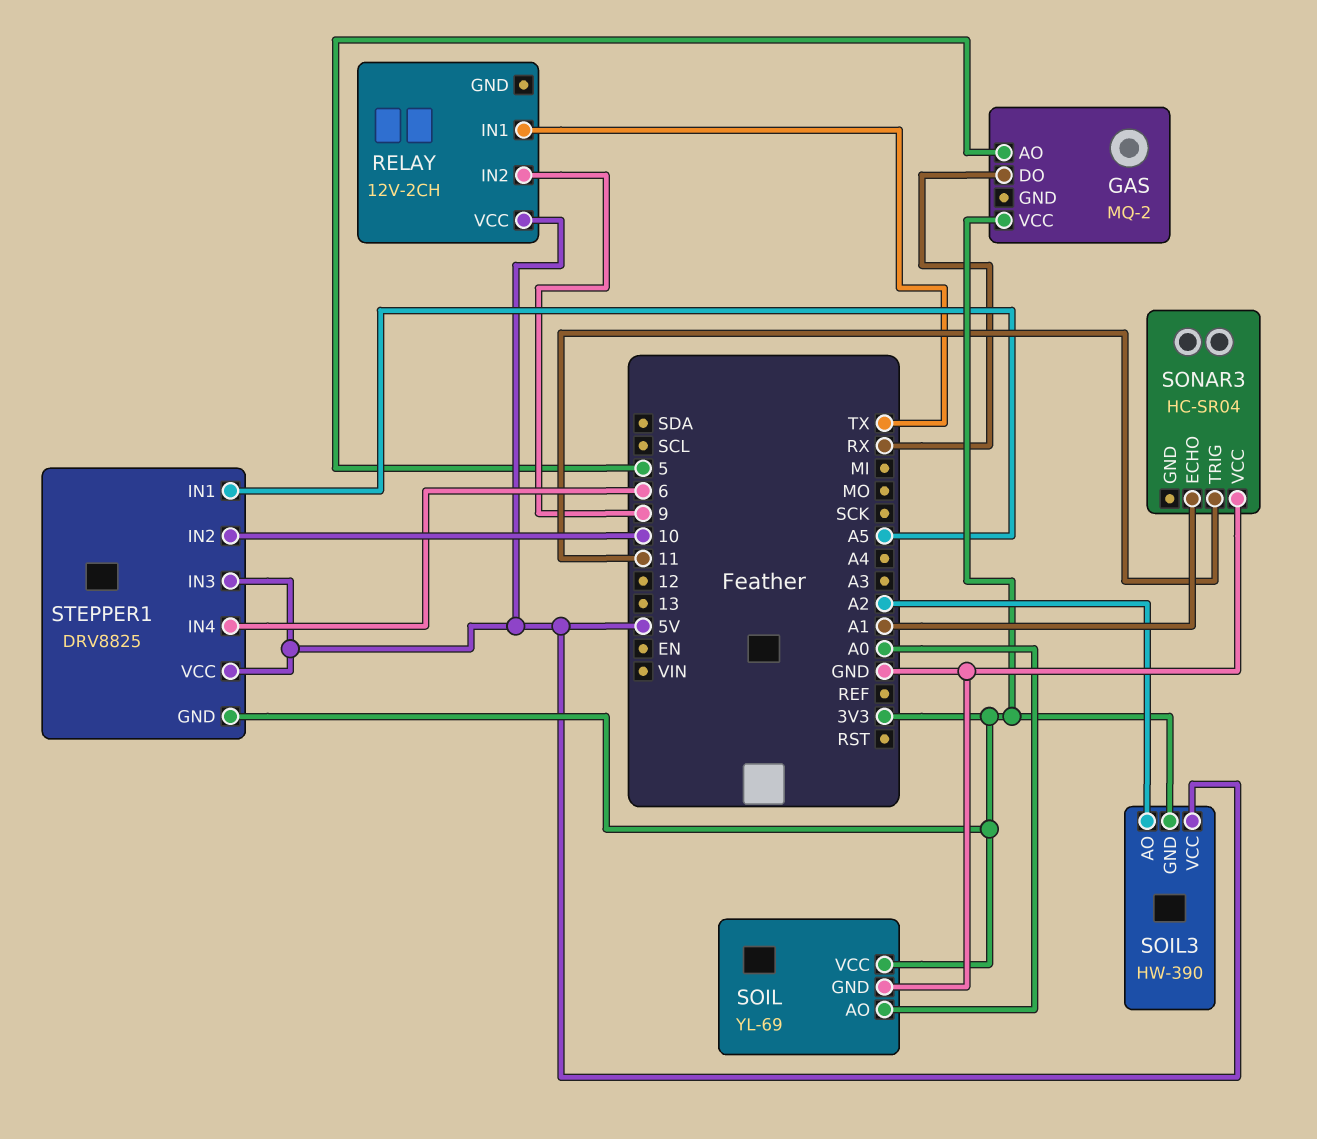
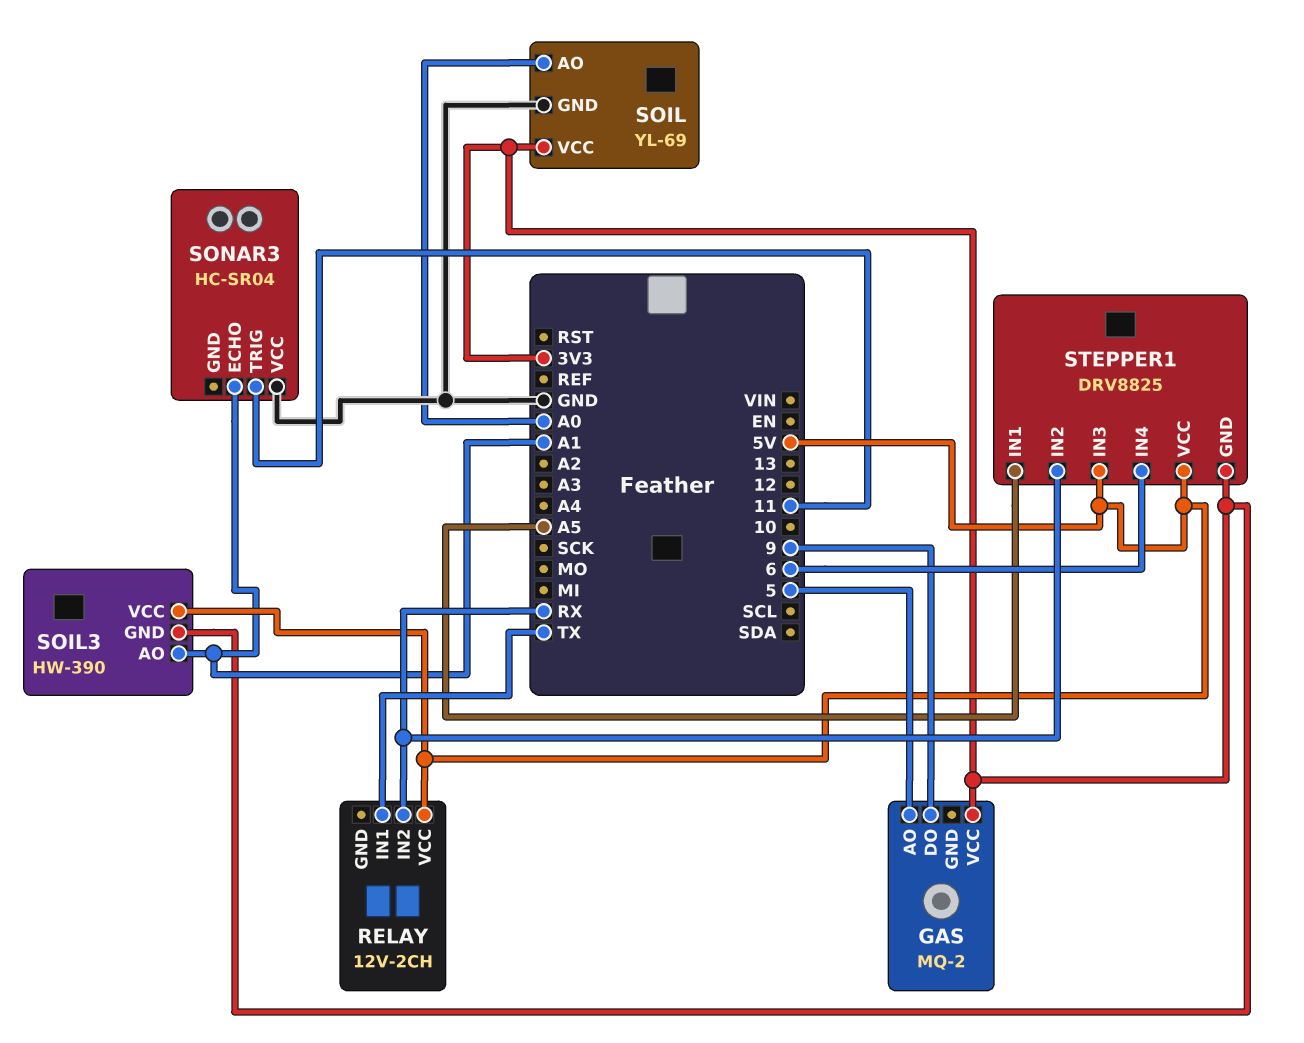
GAS pin DO: RX -> 9
RELAY pin IN2: 9 -> RX
SOIL3 pin AO: A2 -> A1
STEPPER1 pin IN2: 10 -> RX

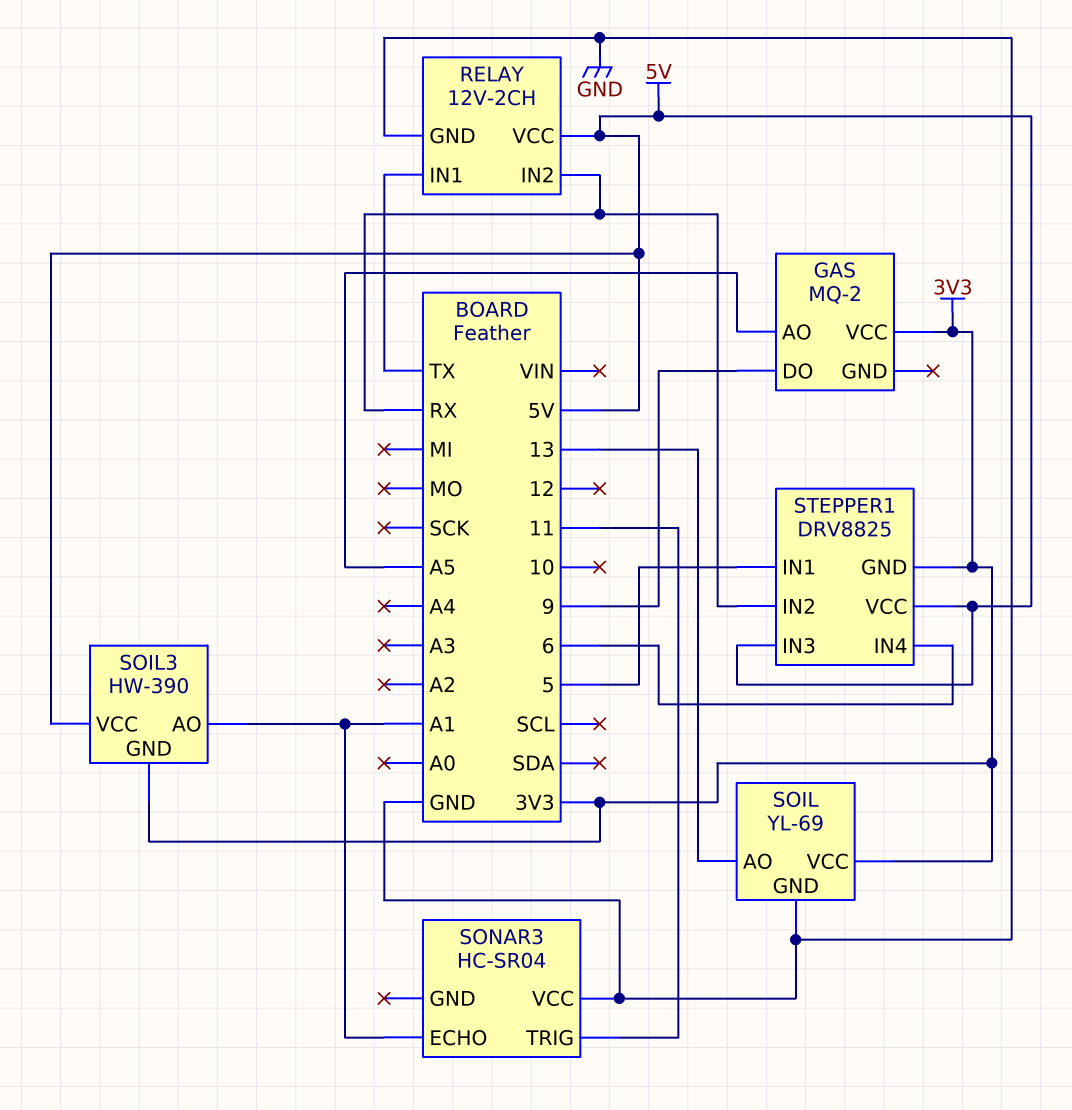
GAS pin AO: 5 -> A5
RELAY pin GND: none -> GND
SOIL pin AO: A0 -> 13
STEPPER1 pin IN1: A5 -> 5

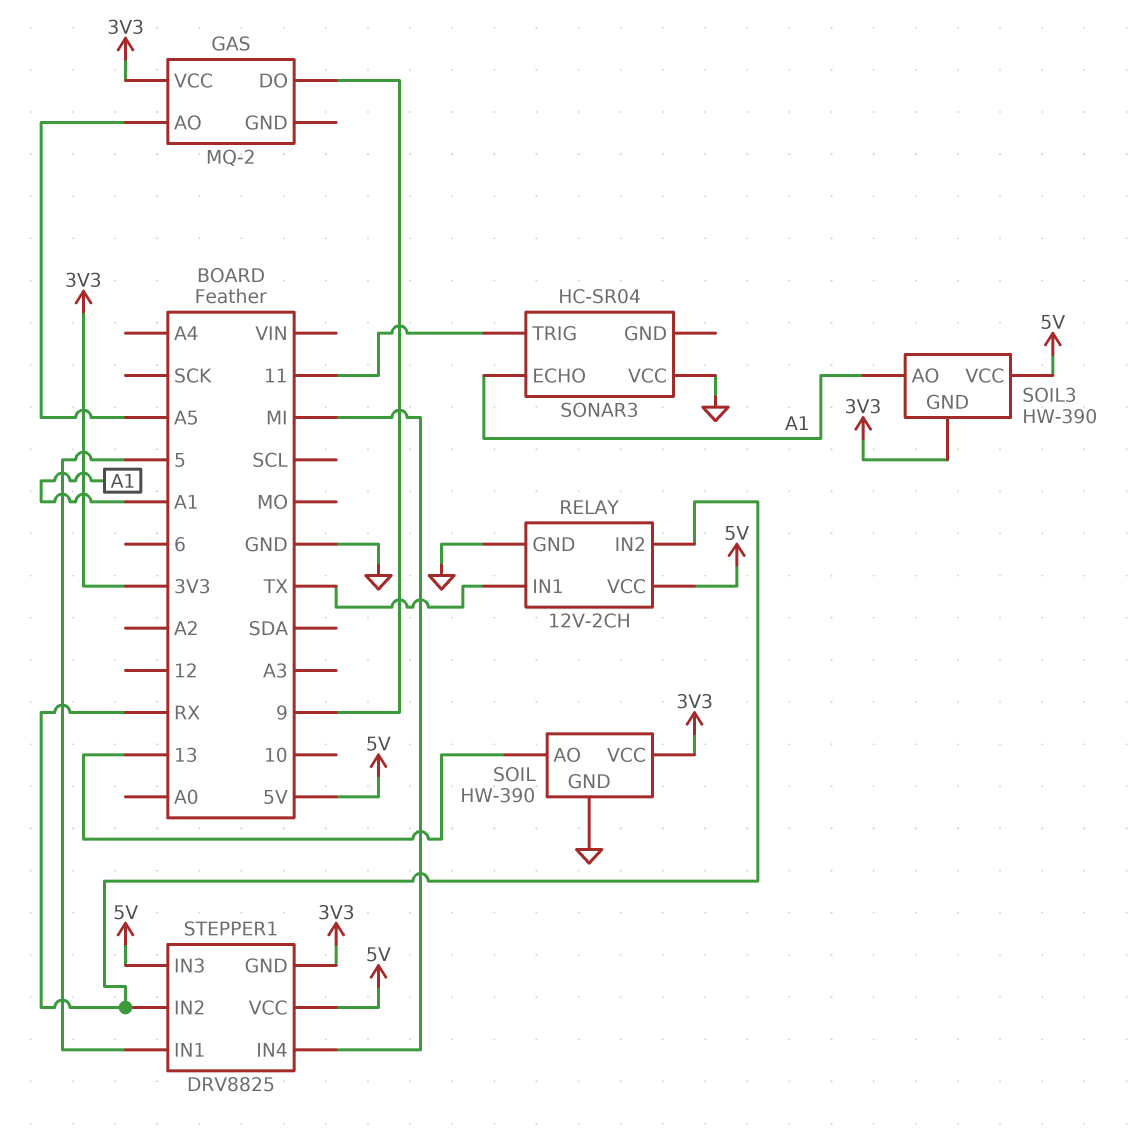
SOIL: YL-69 -> HW-390
STEPPER1 pin IN4: 6 -> MI

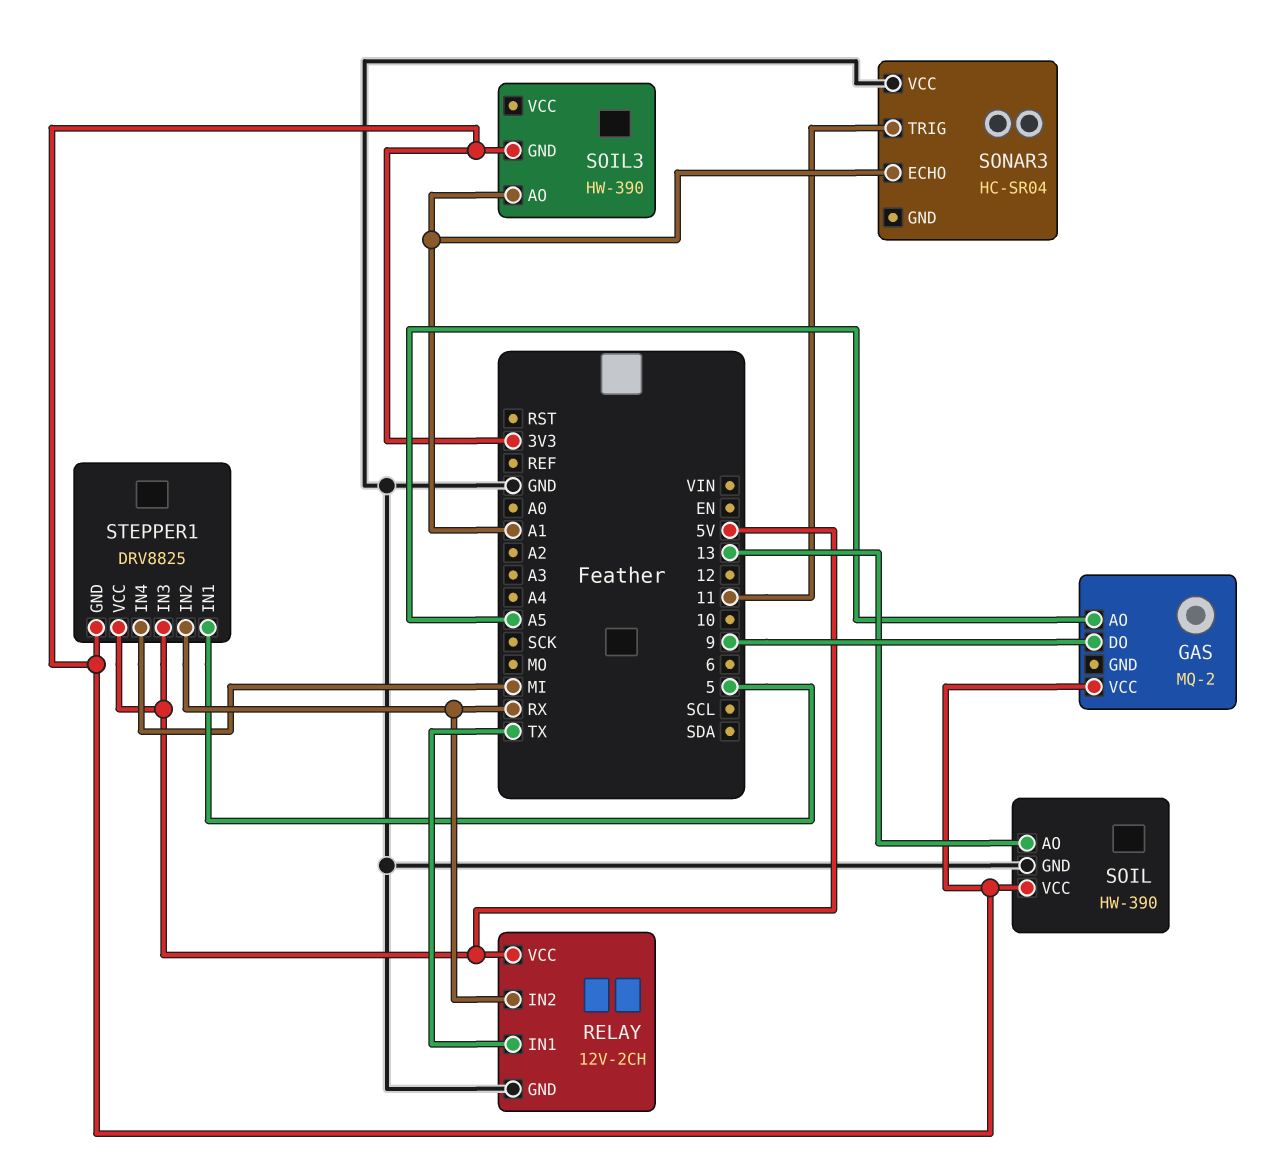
SOIL3 pin VCC: 5V -> none

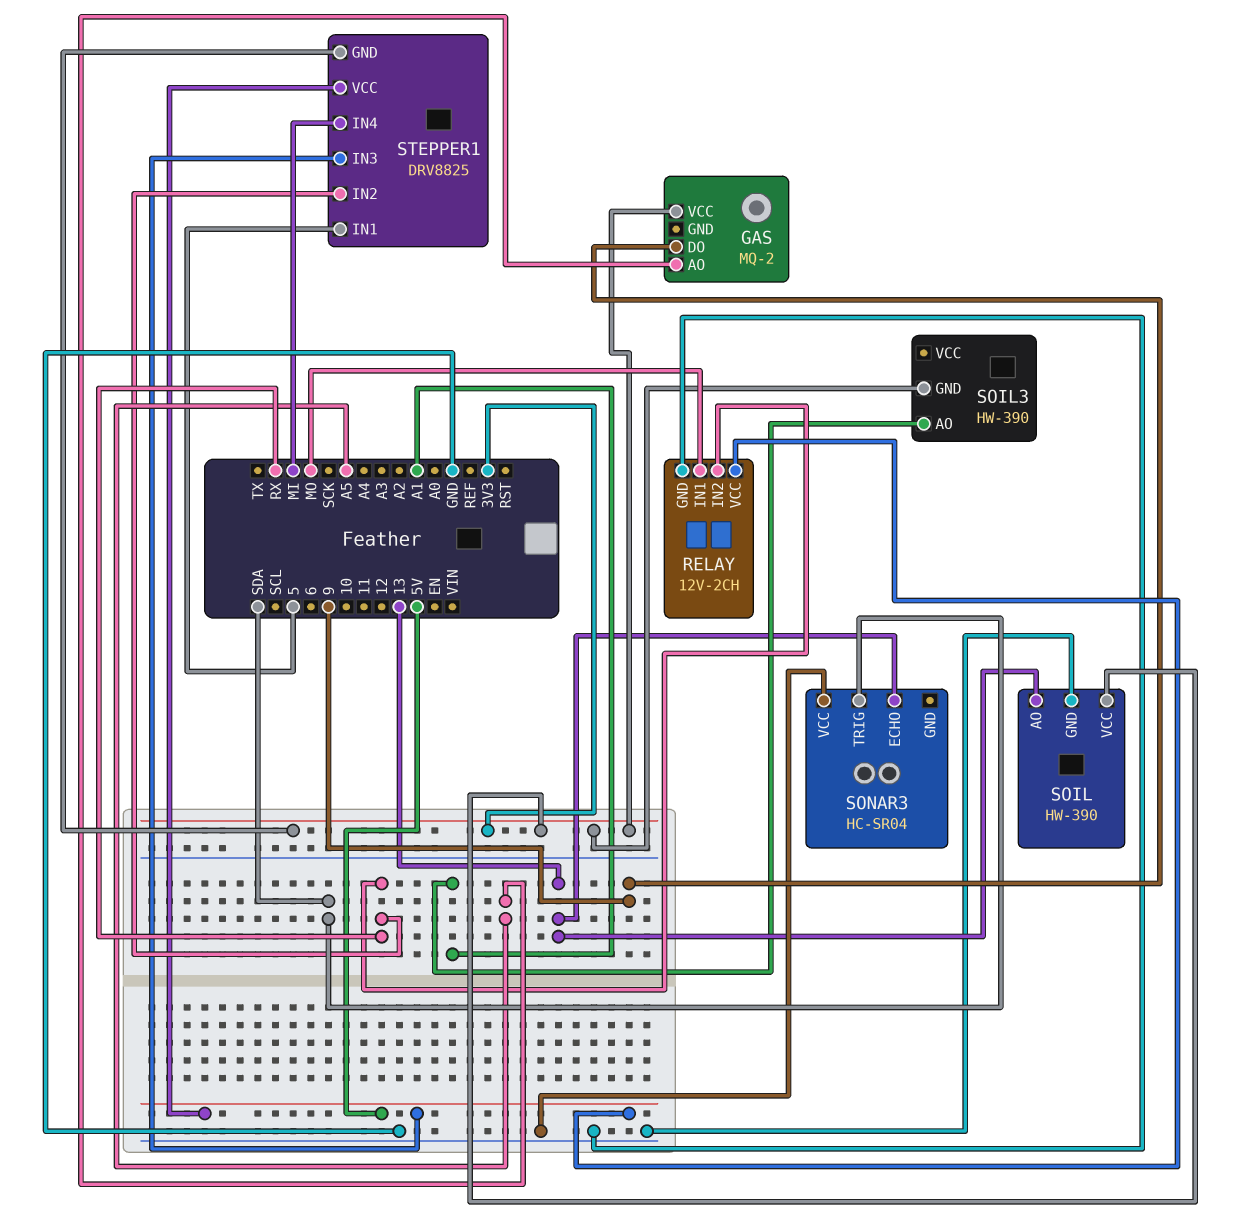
RELAY pin IN1: TX -> MO
SONAR3 pin ECHO: A1 -> 13
SONAR3 pin TRIG: 11 -> SDA

